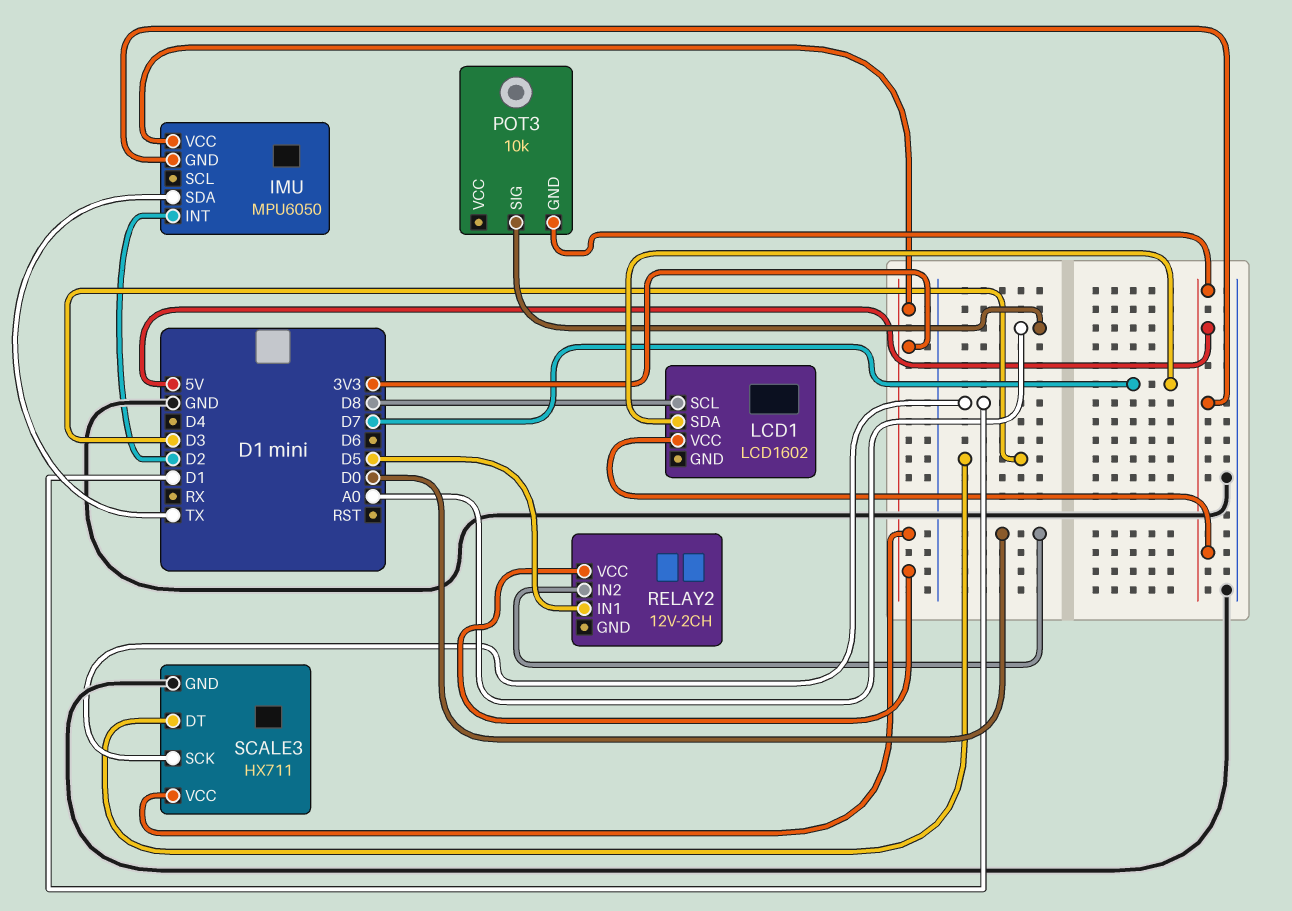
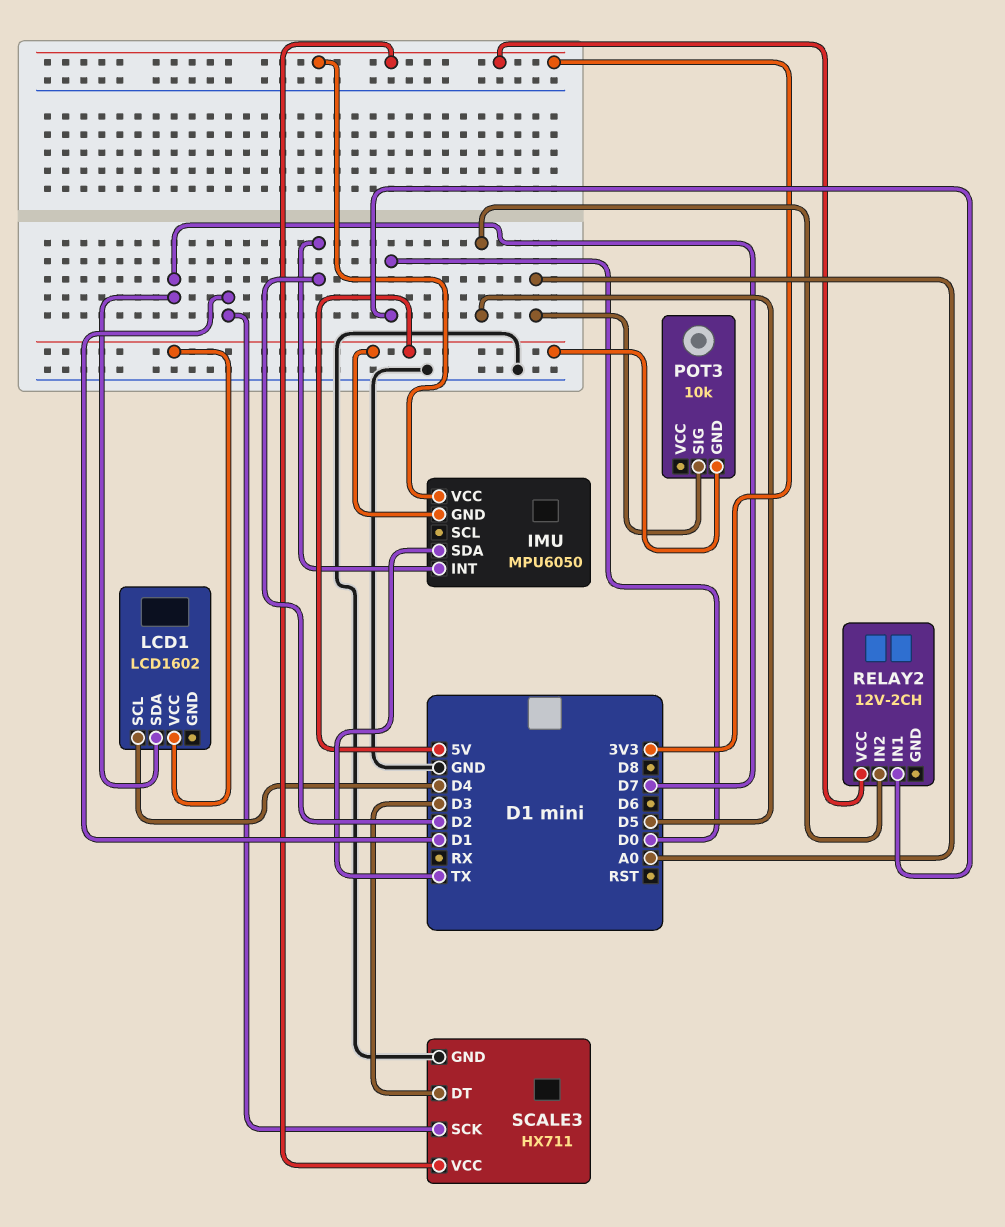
LCD1 pin SCL: D8 -> D4
RELAY2 pin IN1: D5 -> D0
RELAY2 pin IN2: D0 -> D5

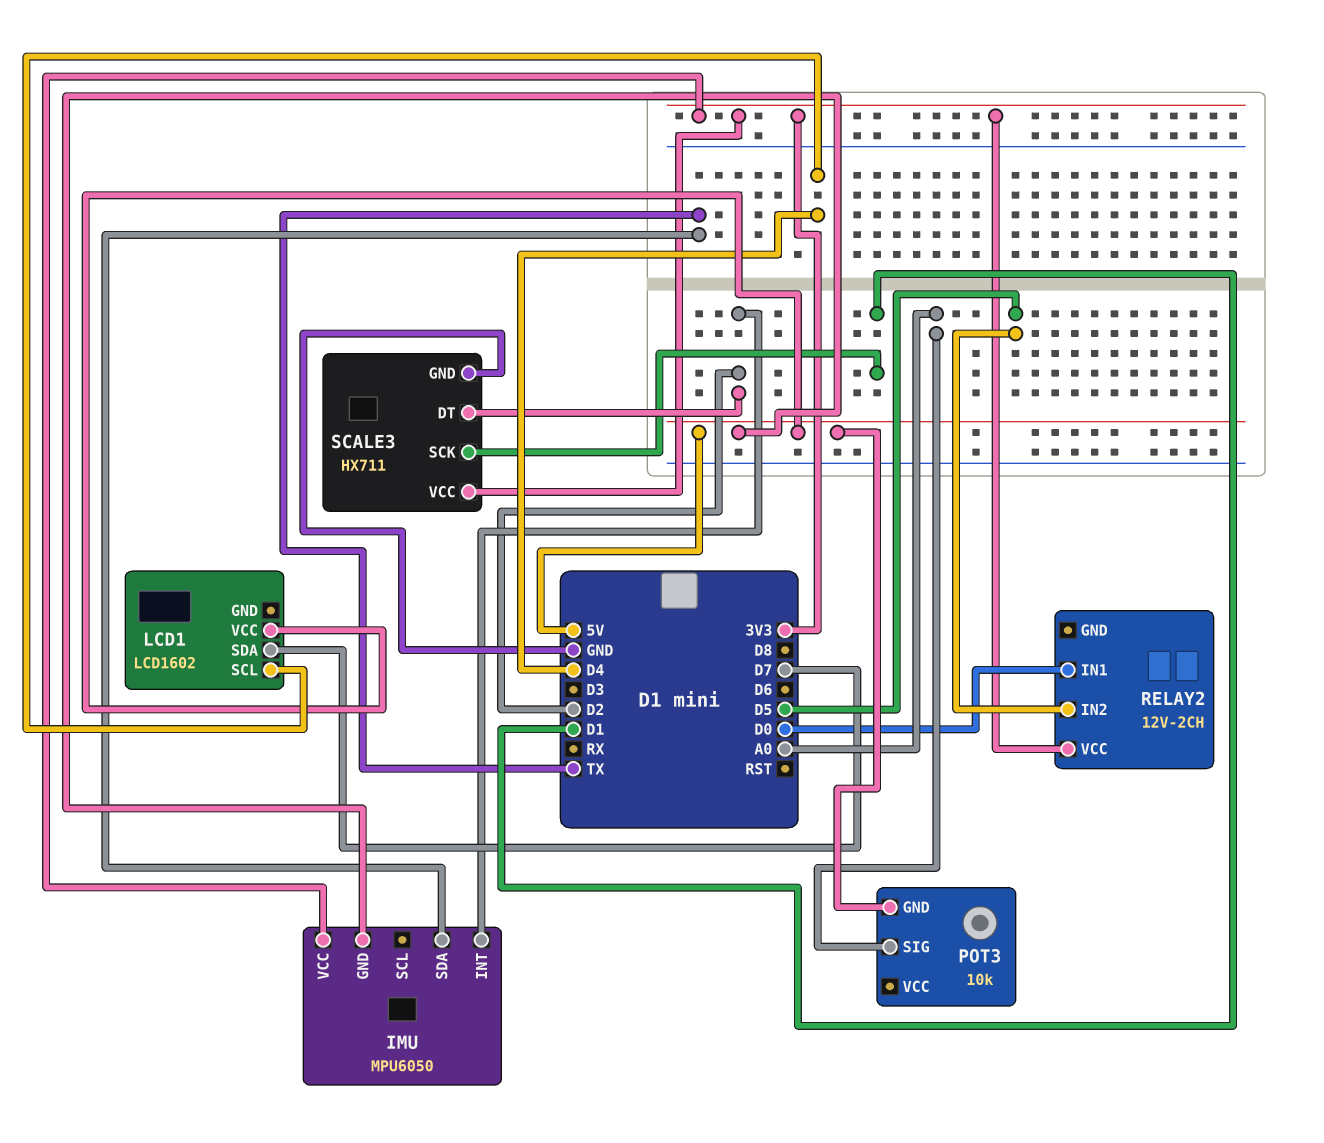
SCALE3 pin DT: D3 -> D2

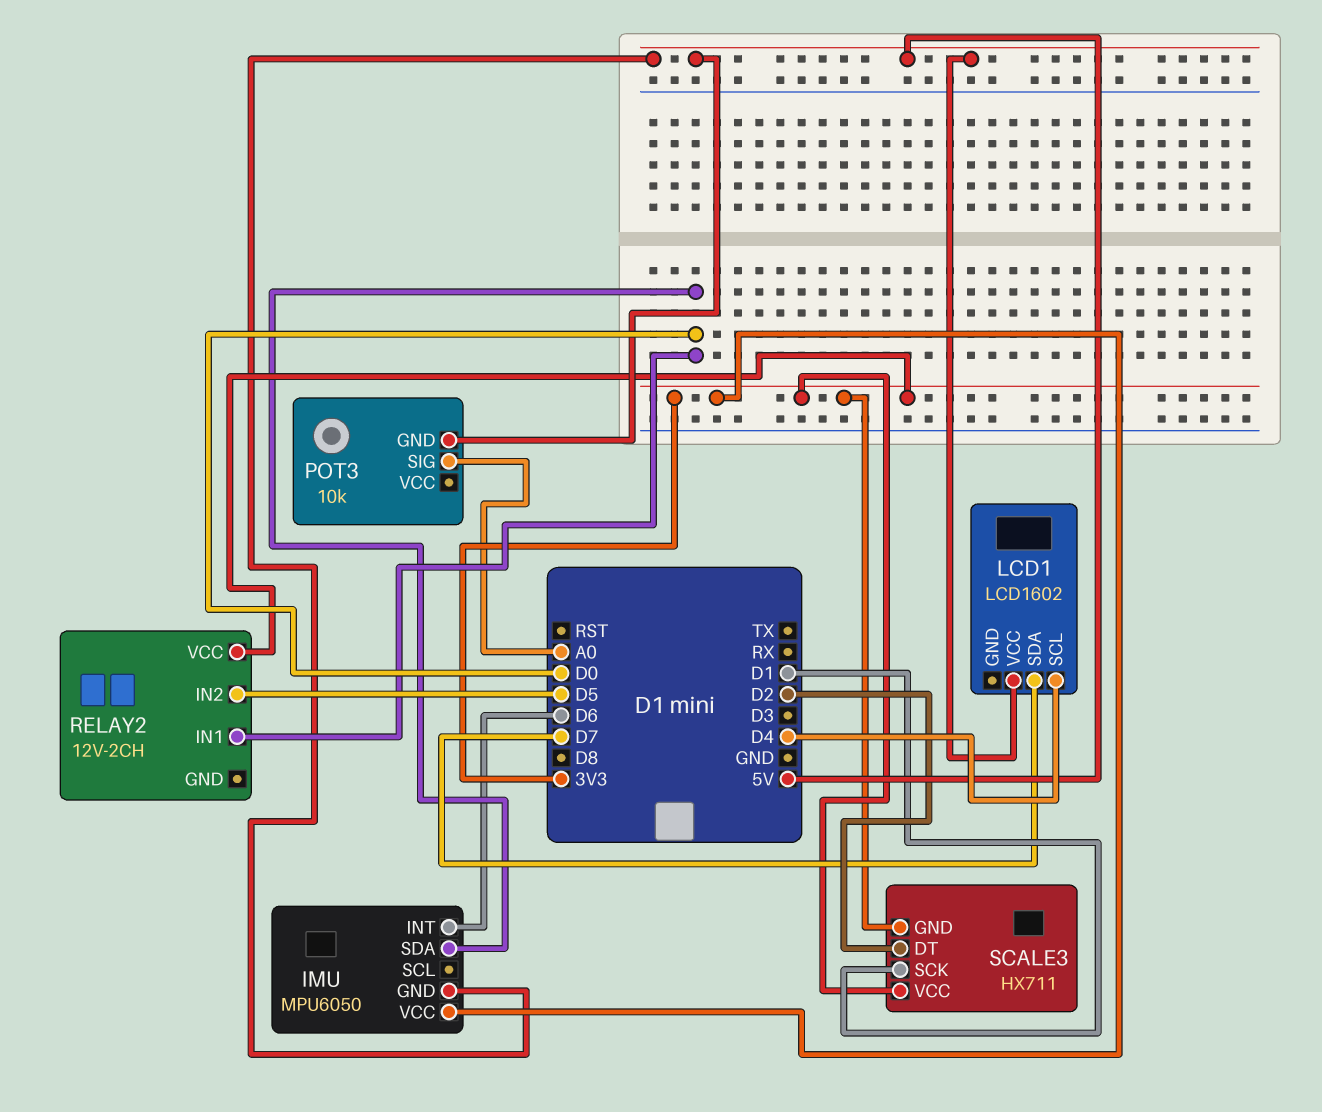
IMU pin INT: D2 -> D6
IMU pin SDA: TX -> D0
SCALE3 pin GND: GND -> 3V3

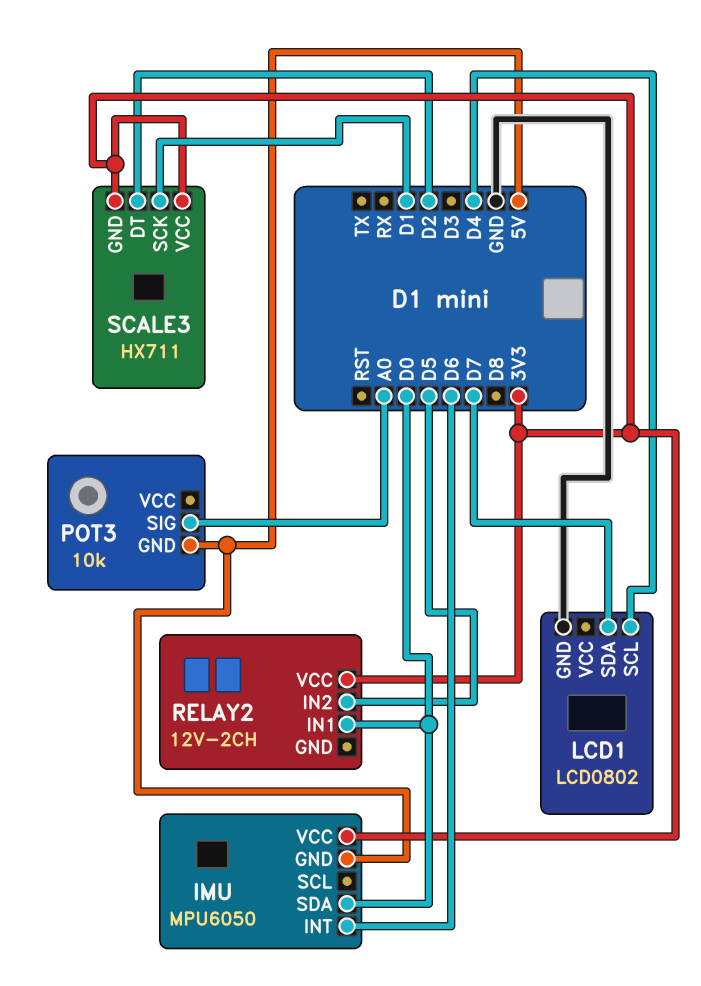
LCD1: LCD1602 -> LCD0802
LCD1 pin GND: none -> GND
LCD1 pin VCC: 5V -> none

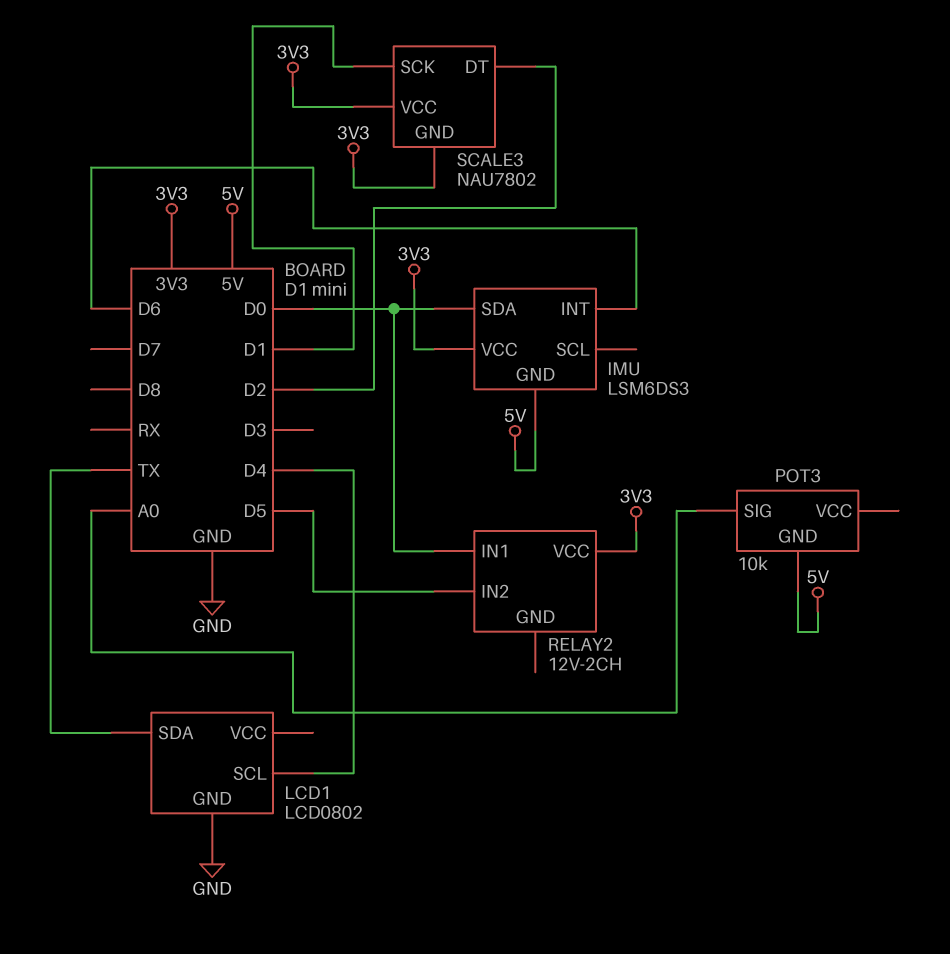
IMU: MPU6050 -> LSM6DS3
LCD1 pin SDA: D7 -> TX
SCALE3: HX711 -> NAU7802

